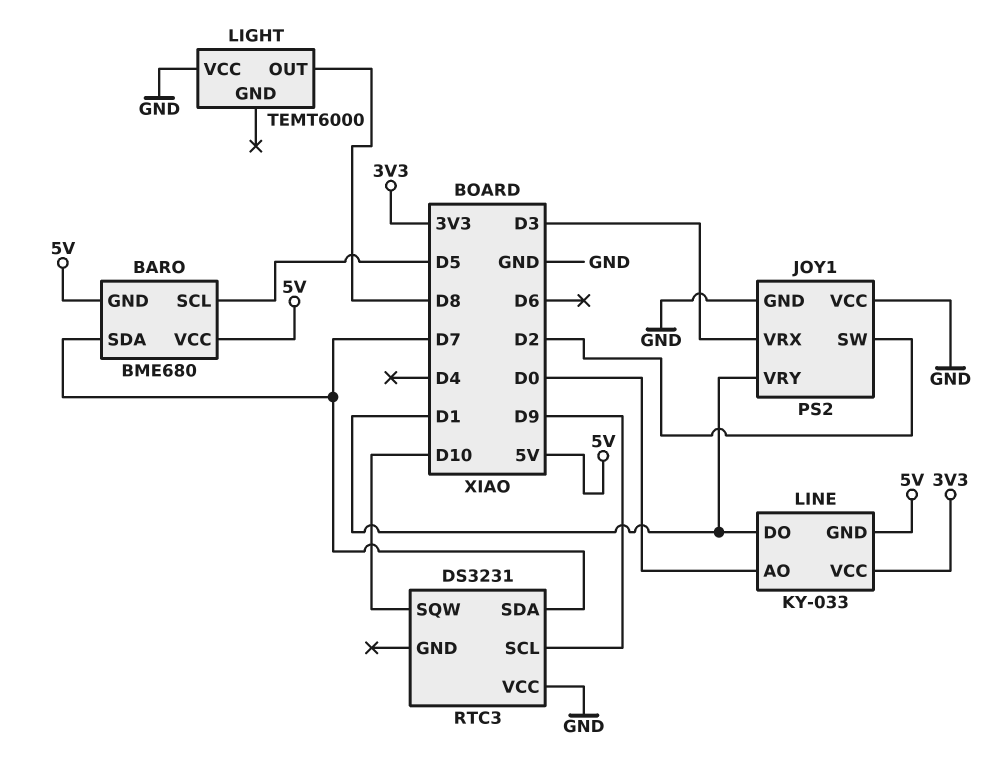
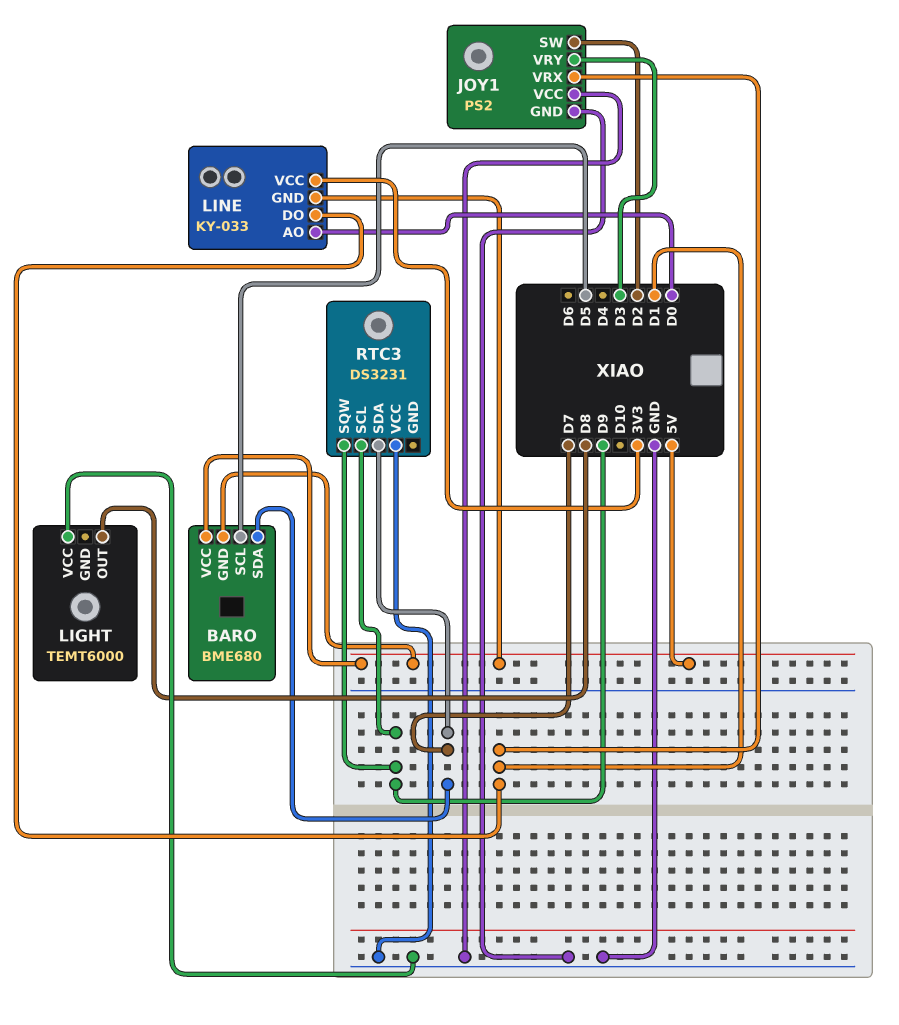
JOY1 pin VRX: D3 -> D1
JOY1 pin VRY: D1 -> D3
RTC3 pin SQW: D10 -> D9

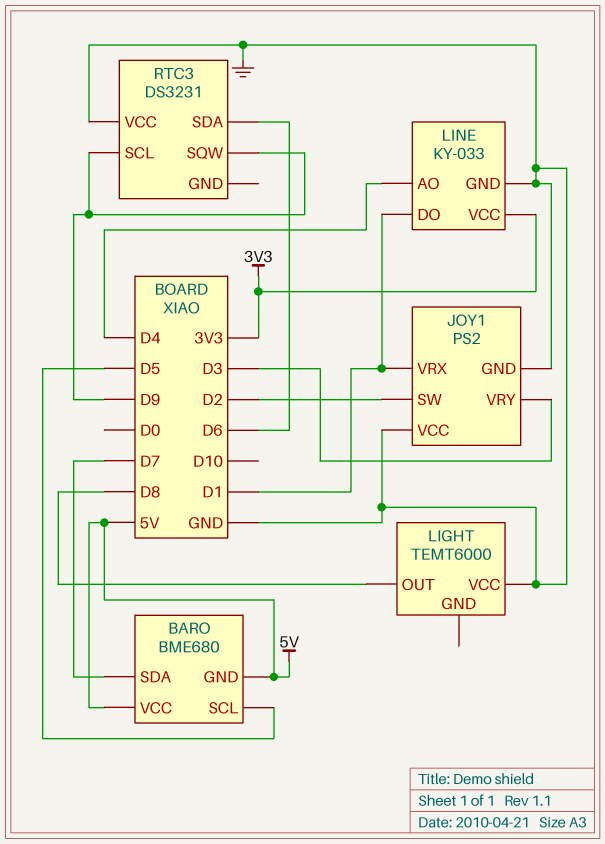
LINE pin AO: D0 -> D4
LINE pin GND: 5V -> GND
RTC3 pin SDA: D7 -> D6

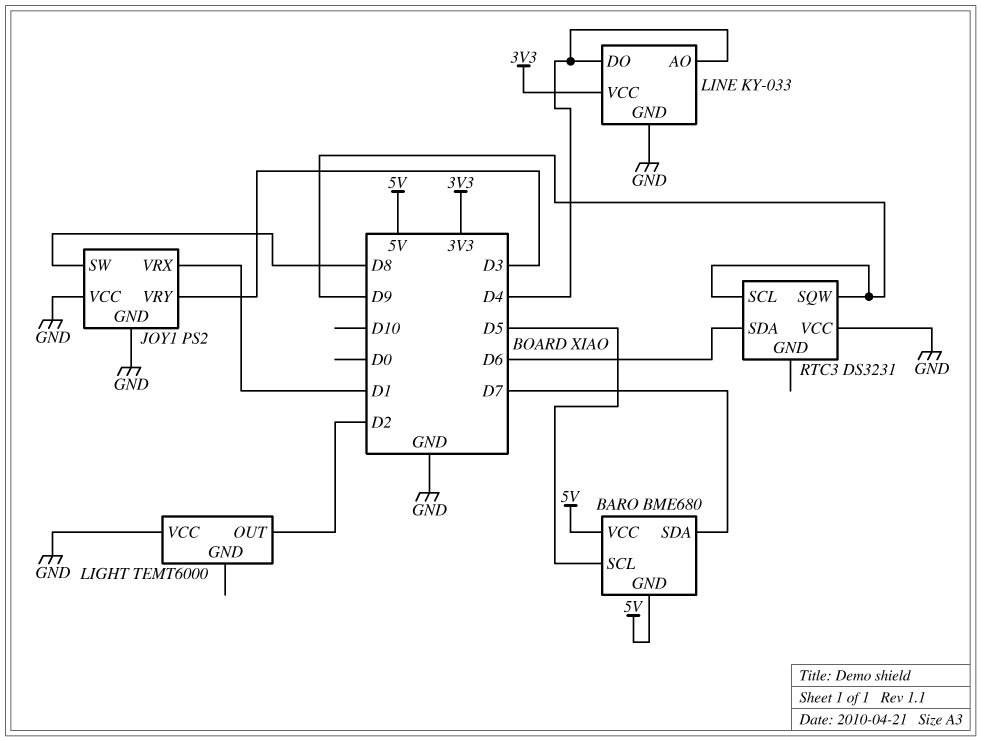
JOY1 pin SW: D2 -> D8
LIGHT pin OUT: D8 -> D2
LINE pin DO: D1 -> D4

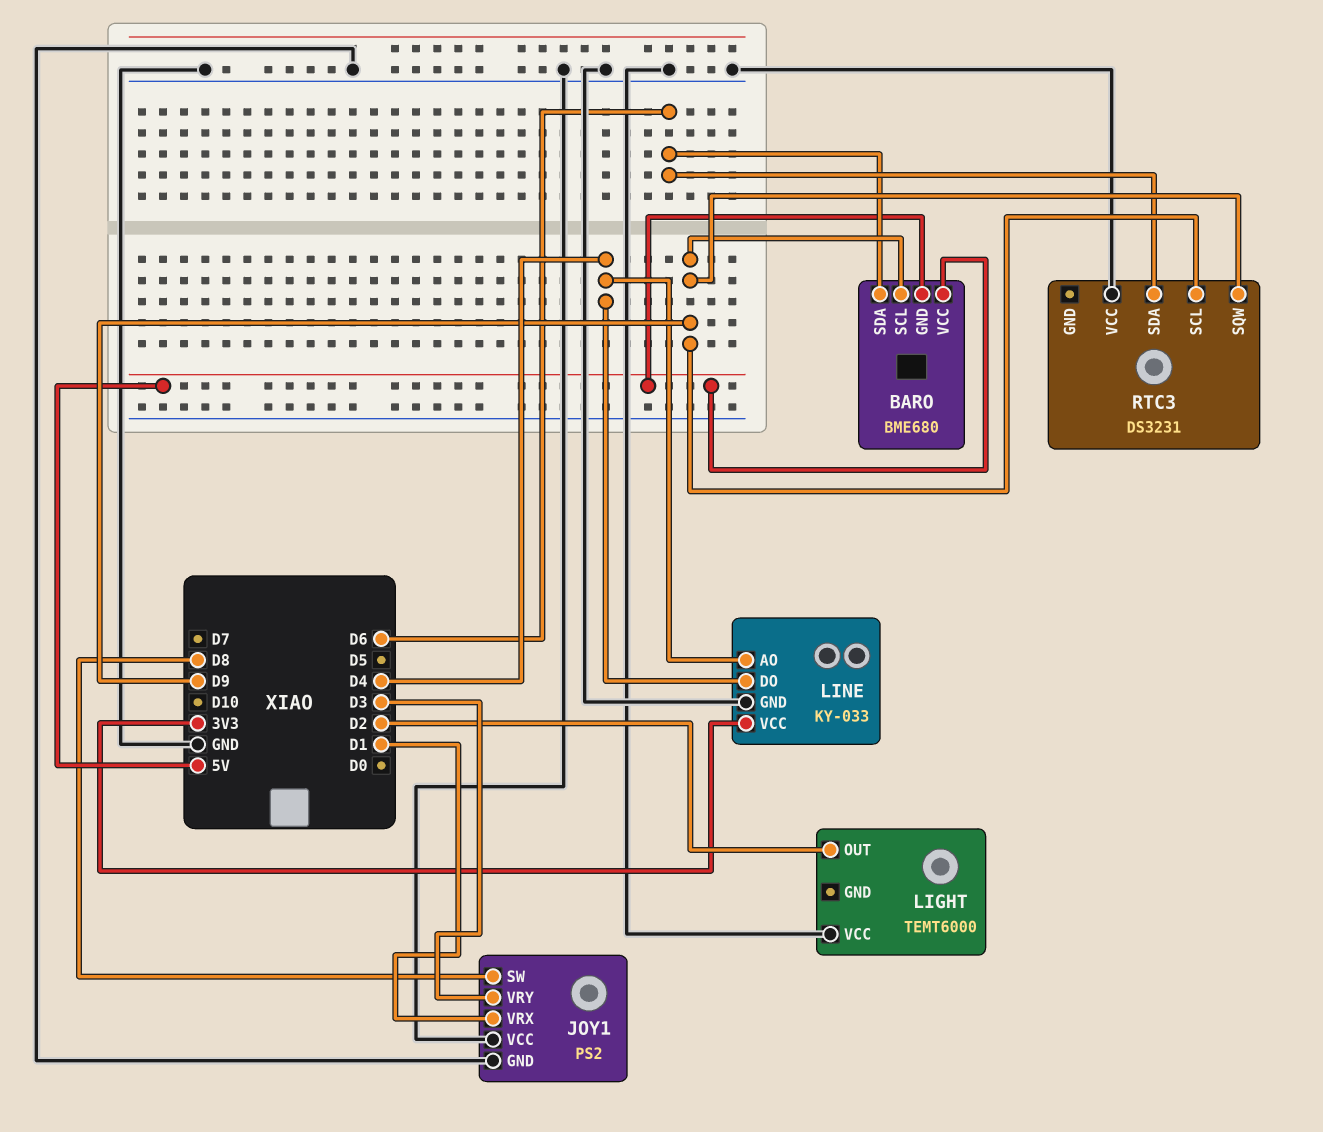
BARO pin SCL: D5 -> D9
BARO pin SDA: D7 -> D6

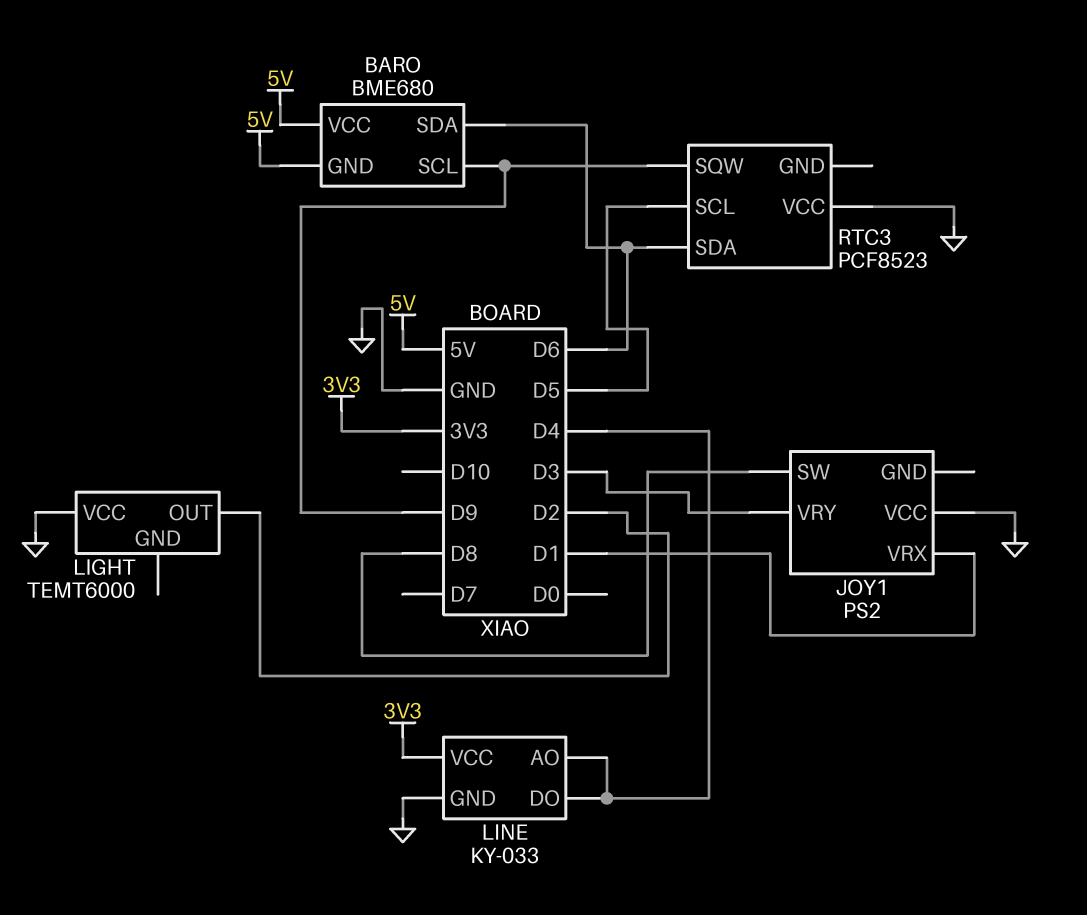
JOY1 pin GND: GND -> none
RTC3: DS3231 -> PCF8523
RTC3 pin SCL: D9 -> D5

